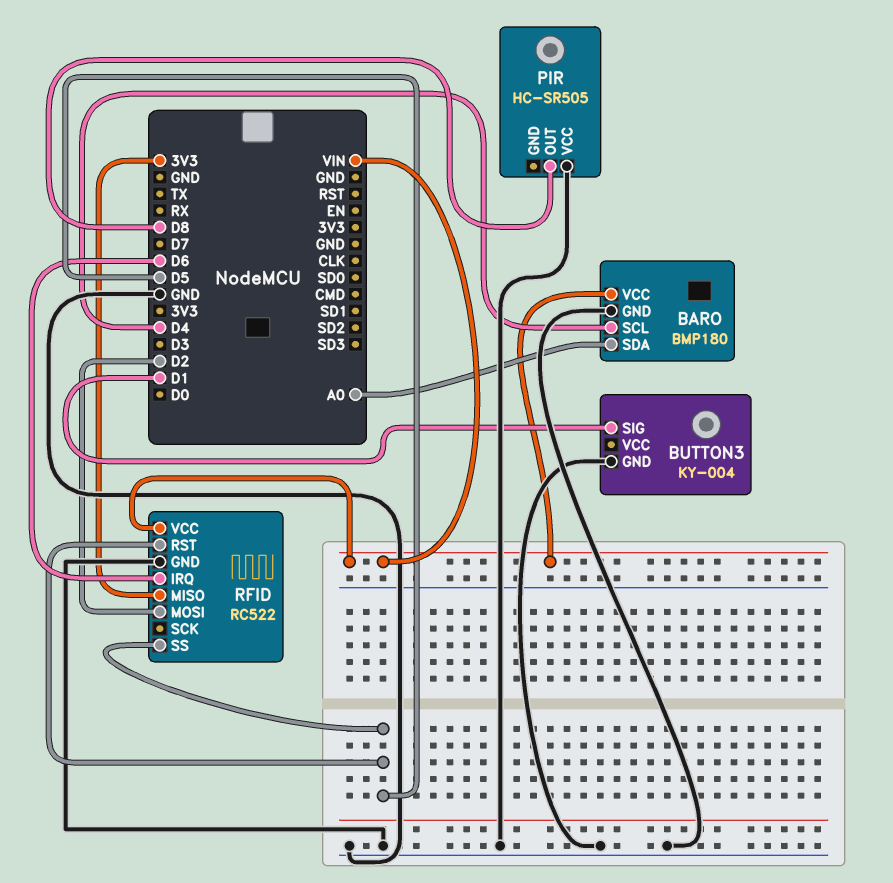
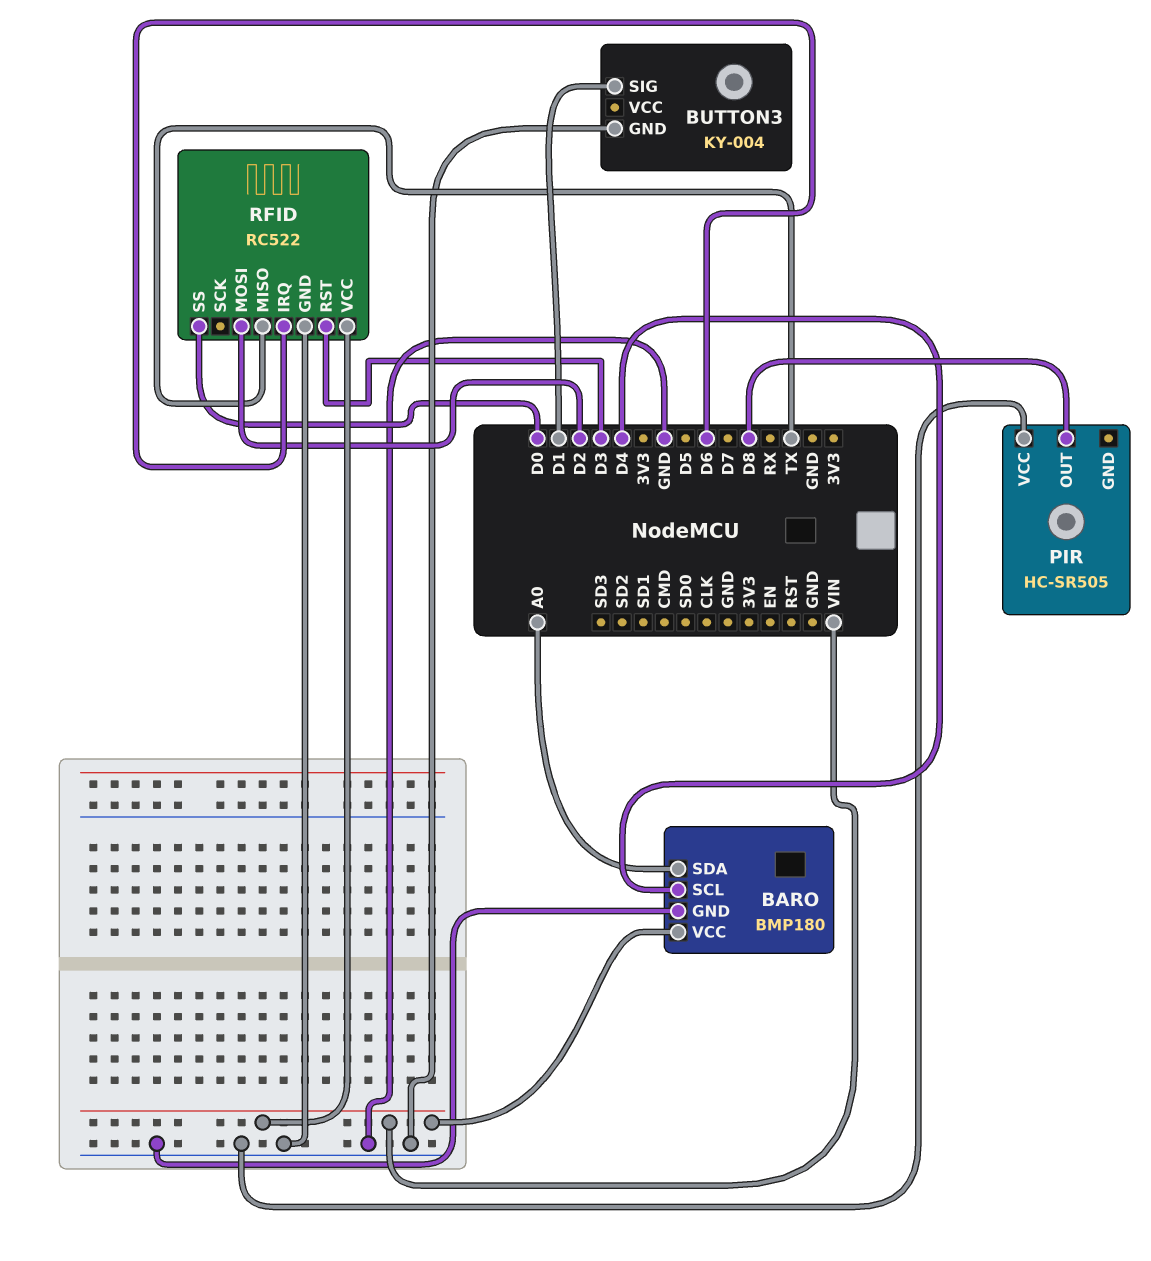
RFID pin MISO: 3V3 -> TX
RFID pin RST: D5 -> D3
RFID pin SS: D5 -> D0

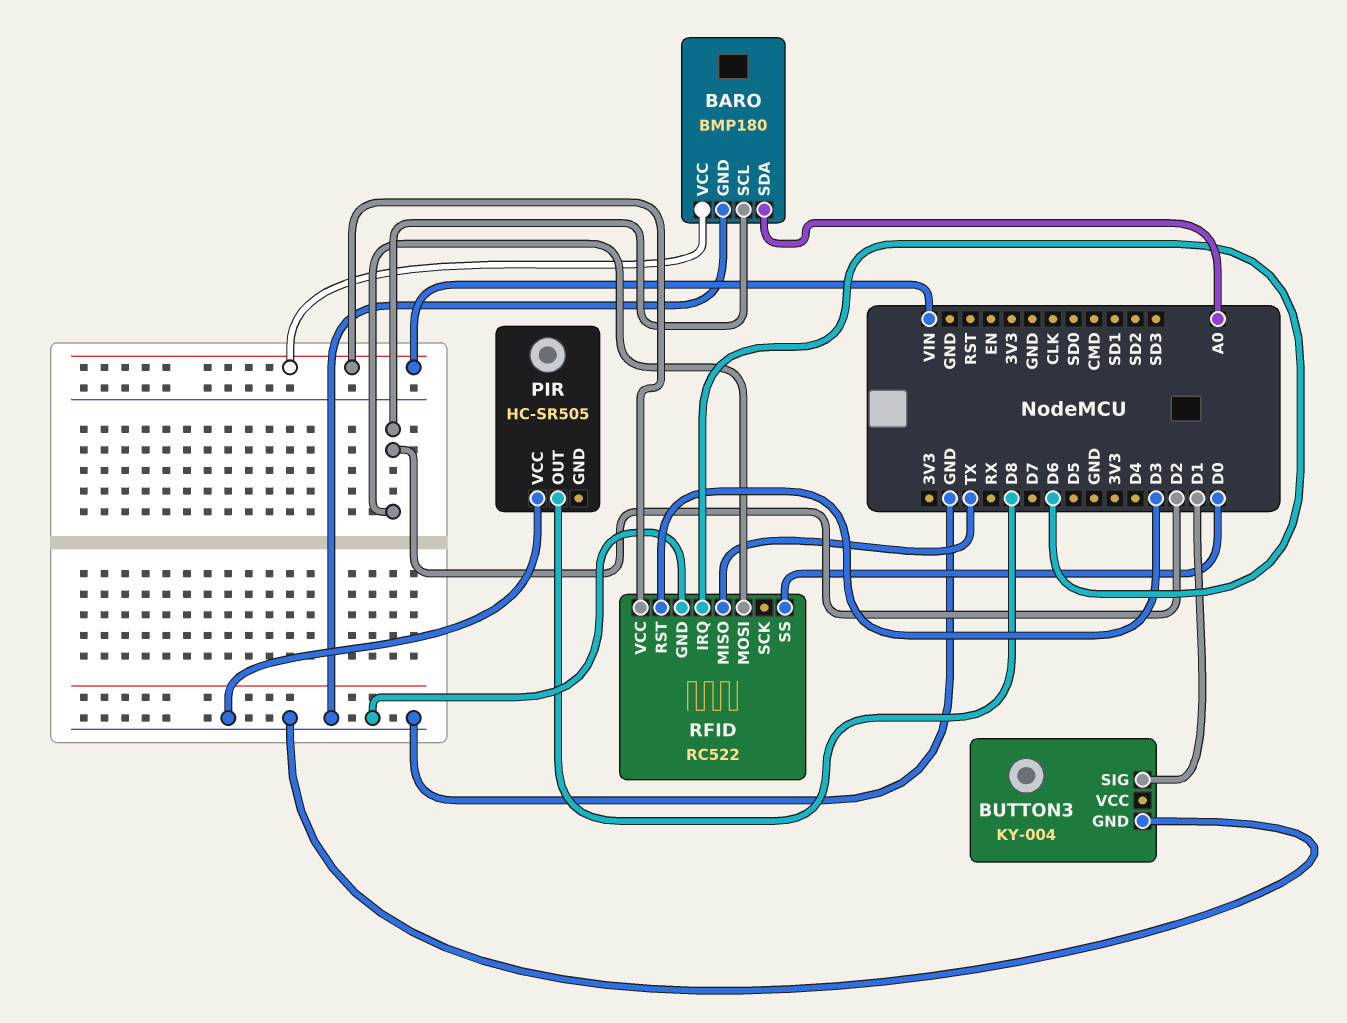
BARO pin SCL: D4 -> D2

